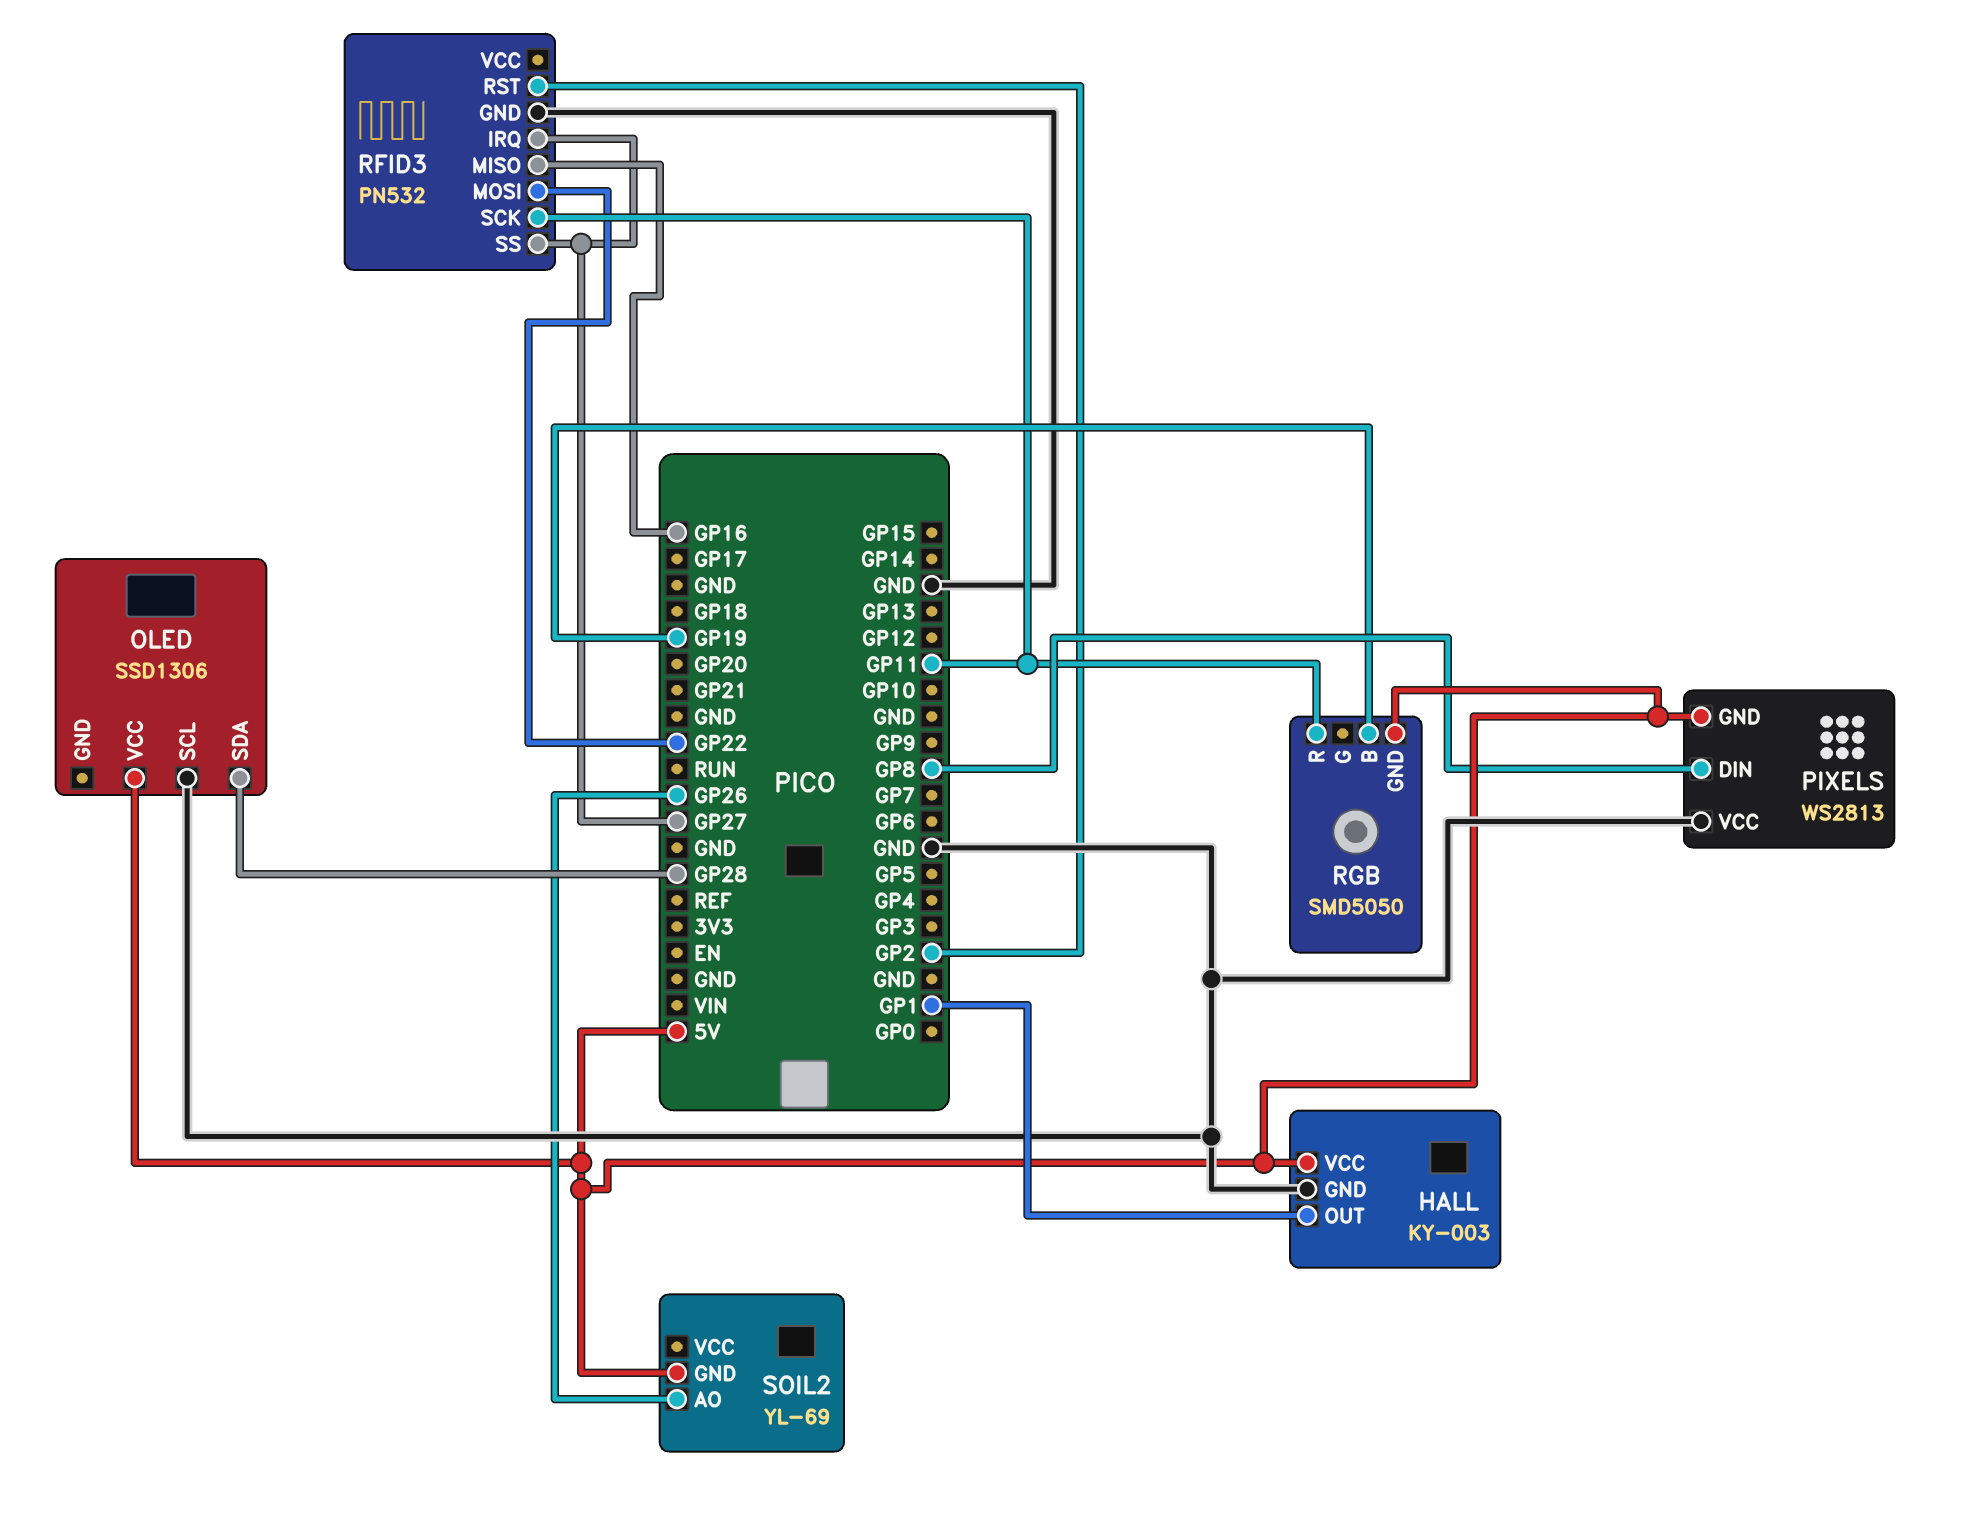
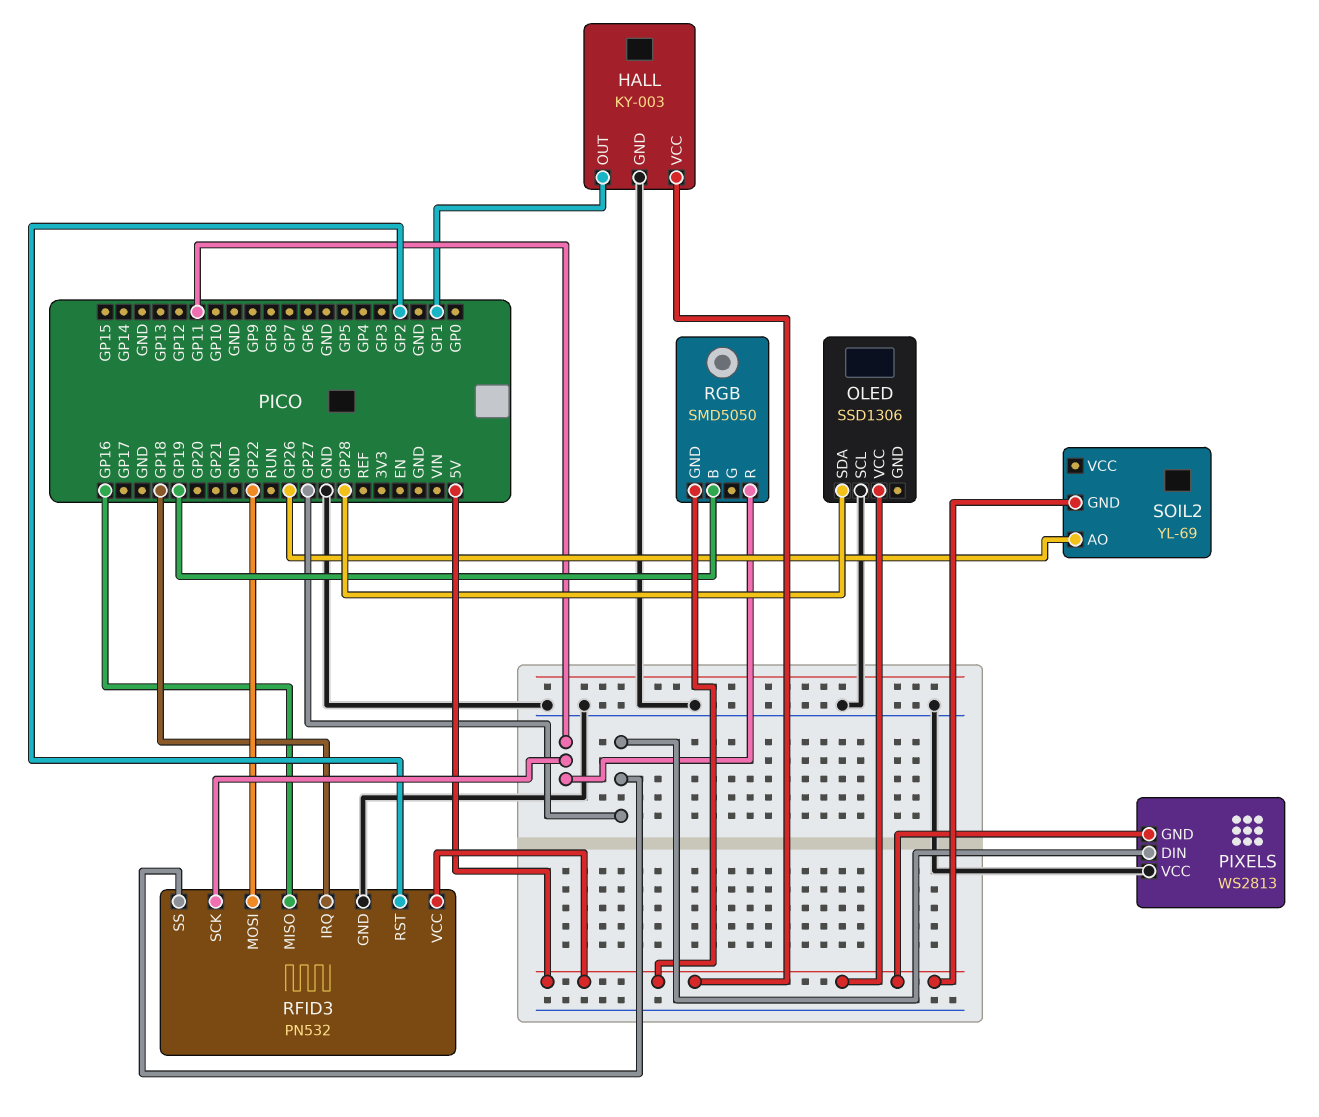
PIXELS pin DIN: GP8 -> GP27
RFID3 pin IRQ: GP27 -> GP18
RFID3 pin VCC: none -> 5V

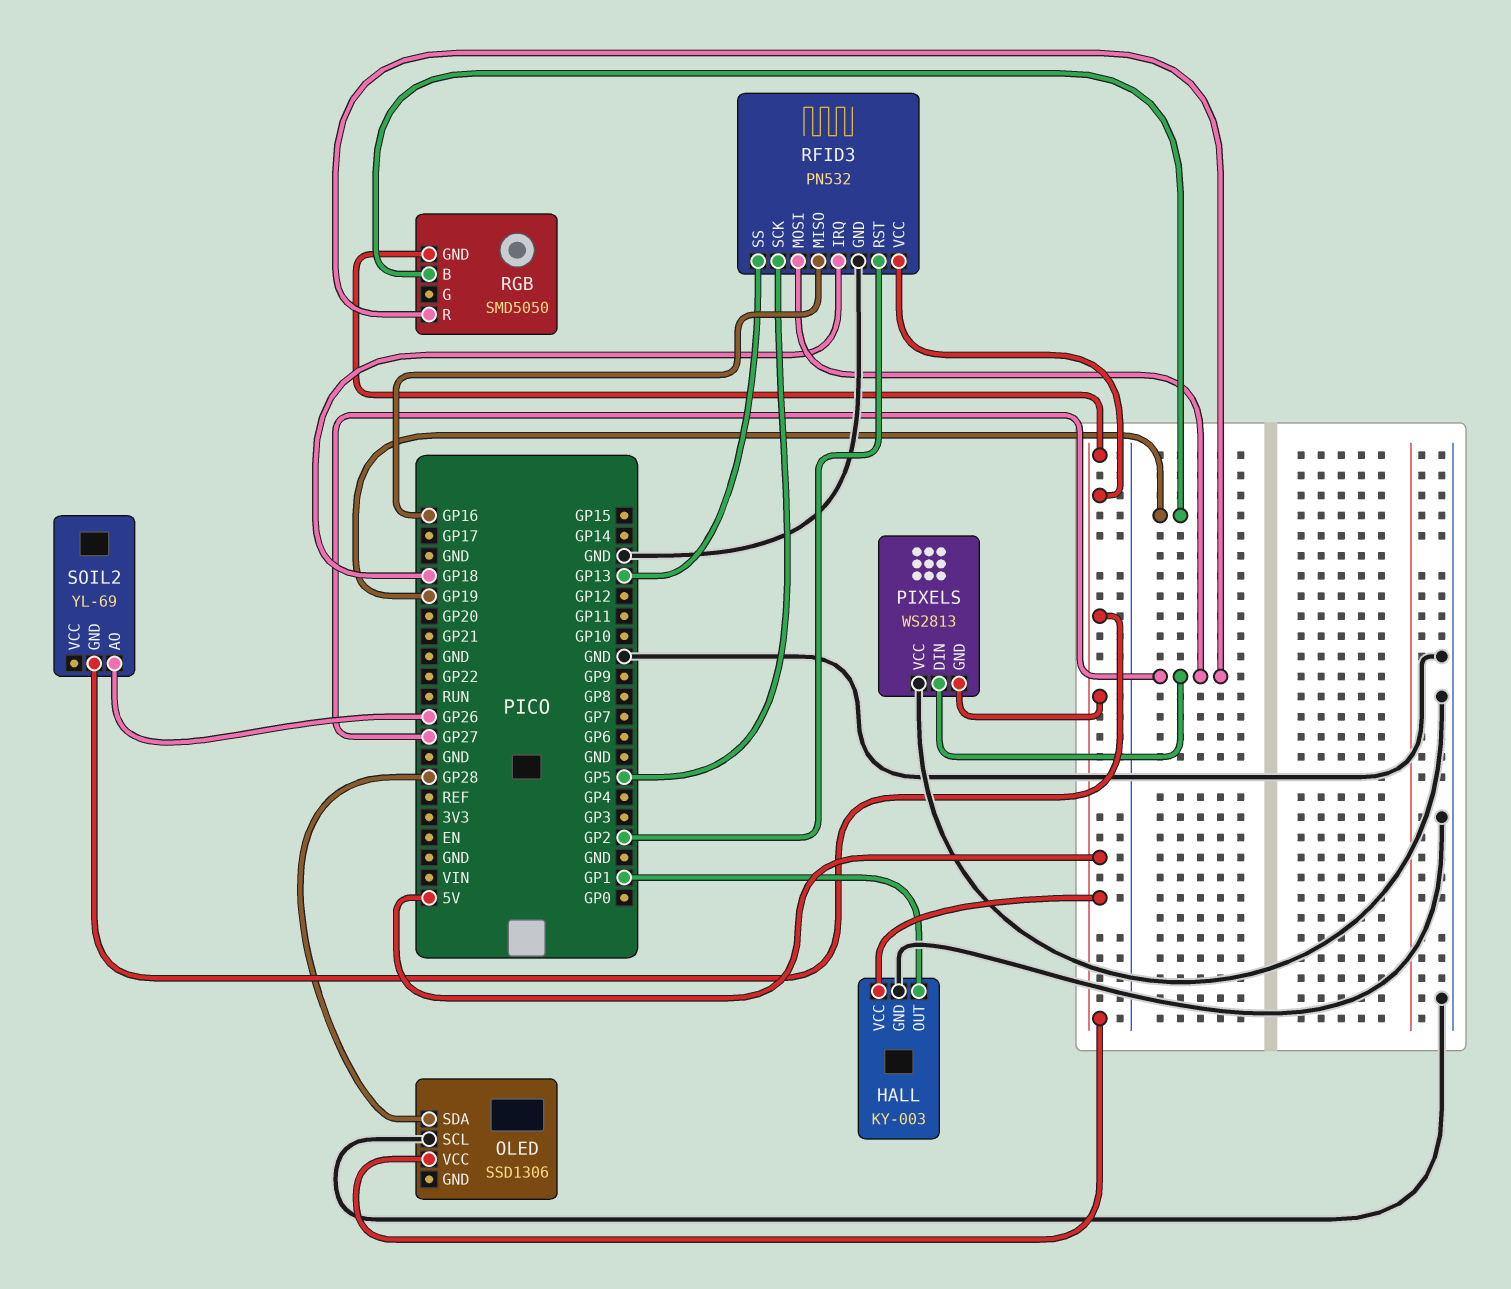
RFID3 pin MOSI: GP22 -> GP27
RFID3 pin SCK: GP11 -> GP5
RFID3 pin SS: GP27 -> GP13
RGB pin R: GP11 -> GP27

